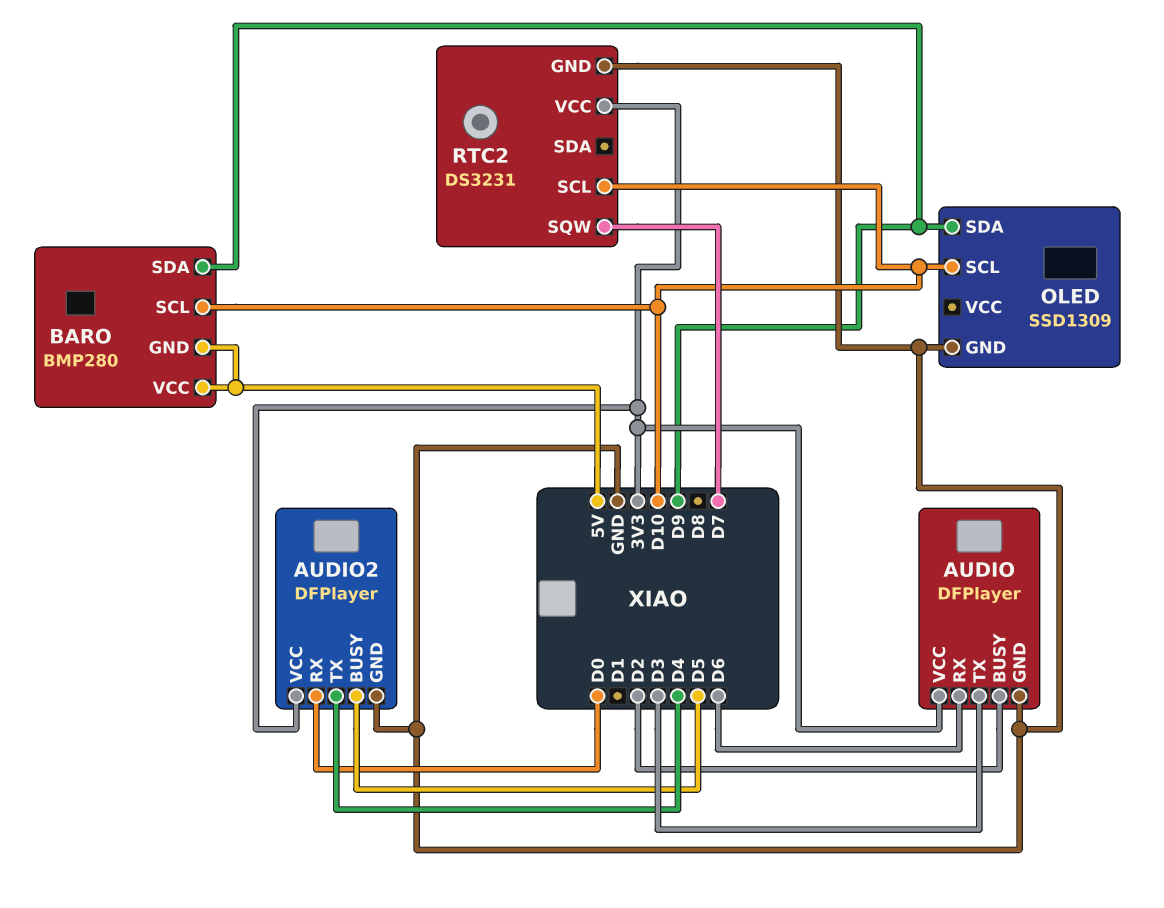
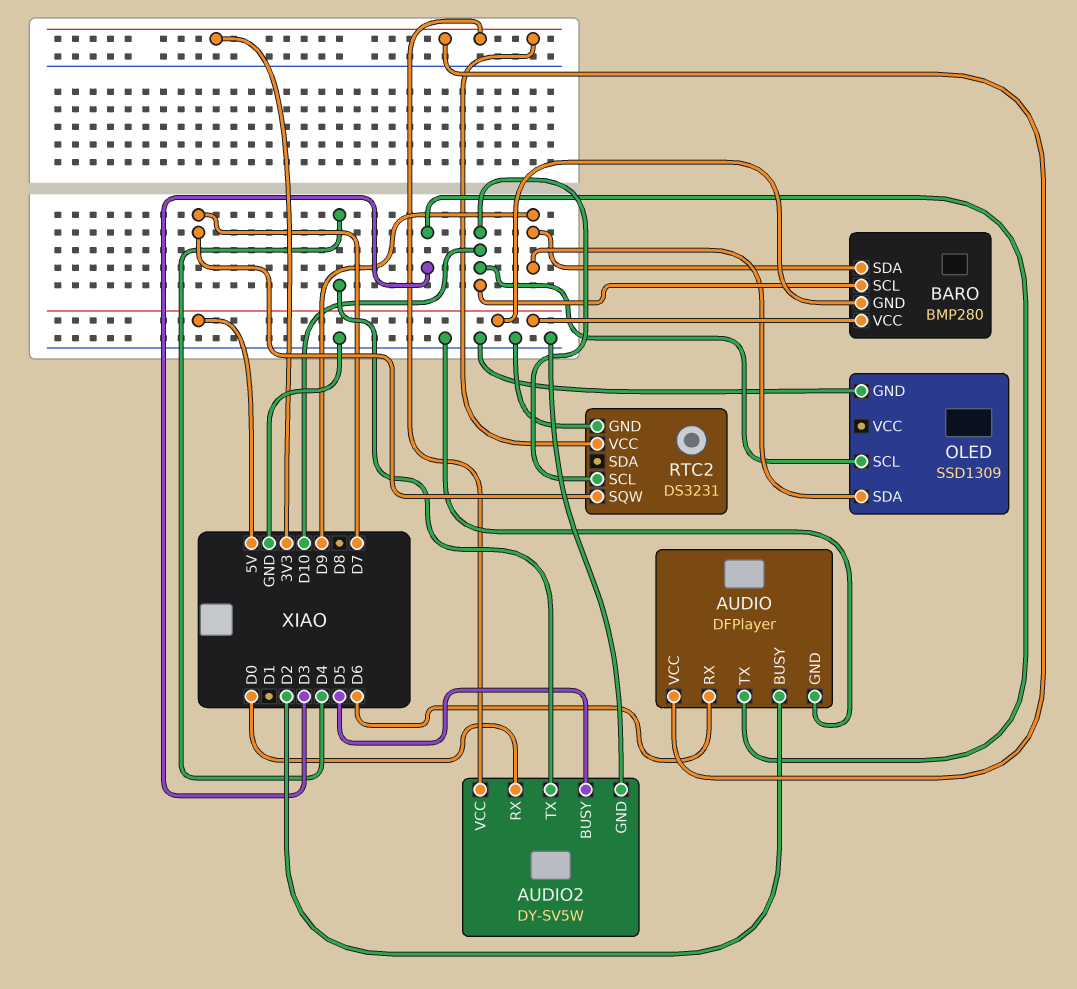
AUDIO2: DFPlayer -> DY-SV5W

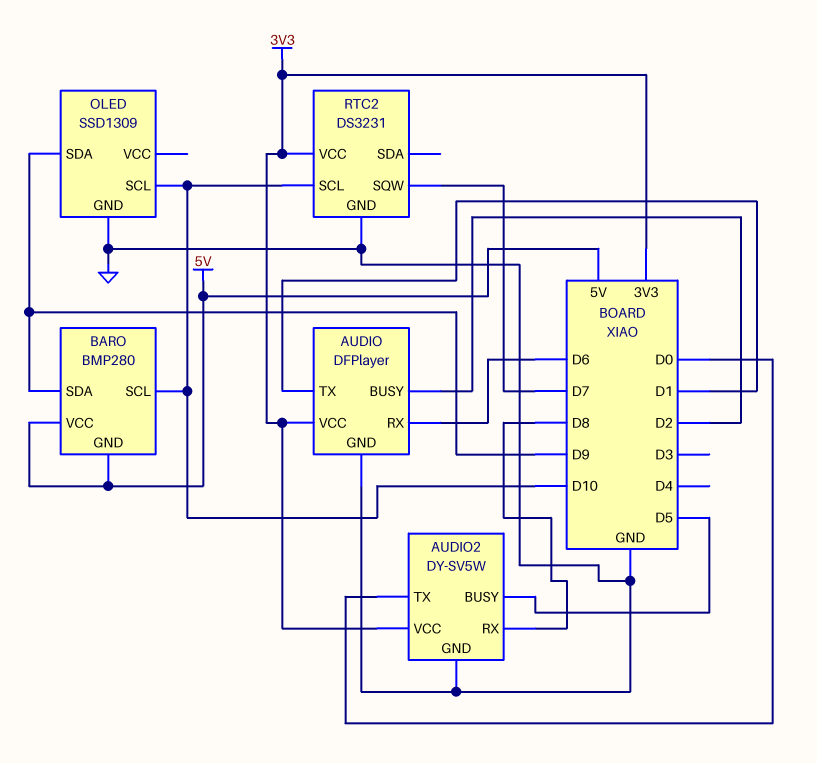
AUDIO pin TX: D3 -> D1
AUDIO2 pin RX: D0 -> D8
AUDIO2 pin TX: D4 -> D0

